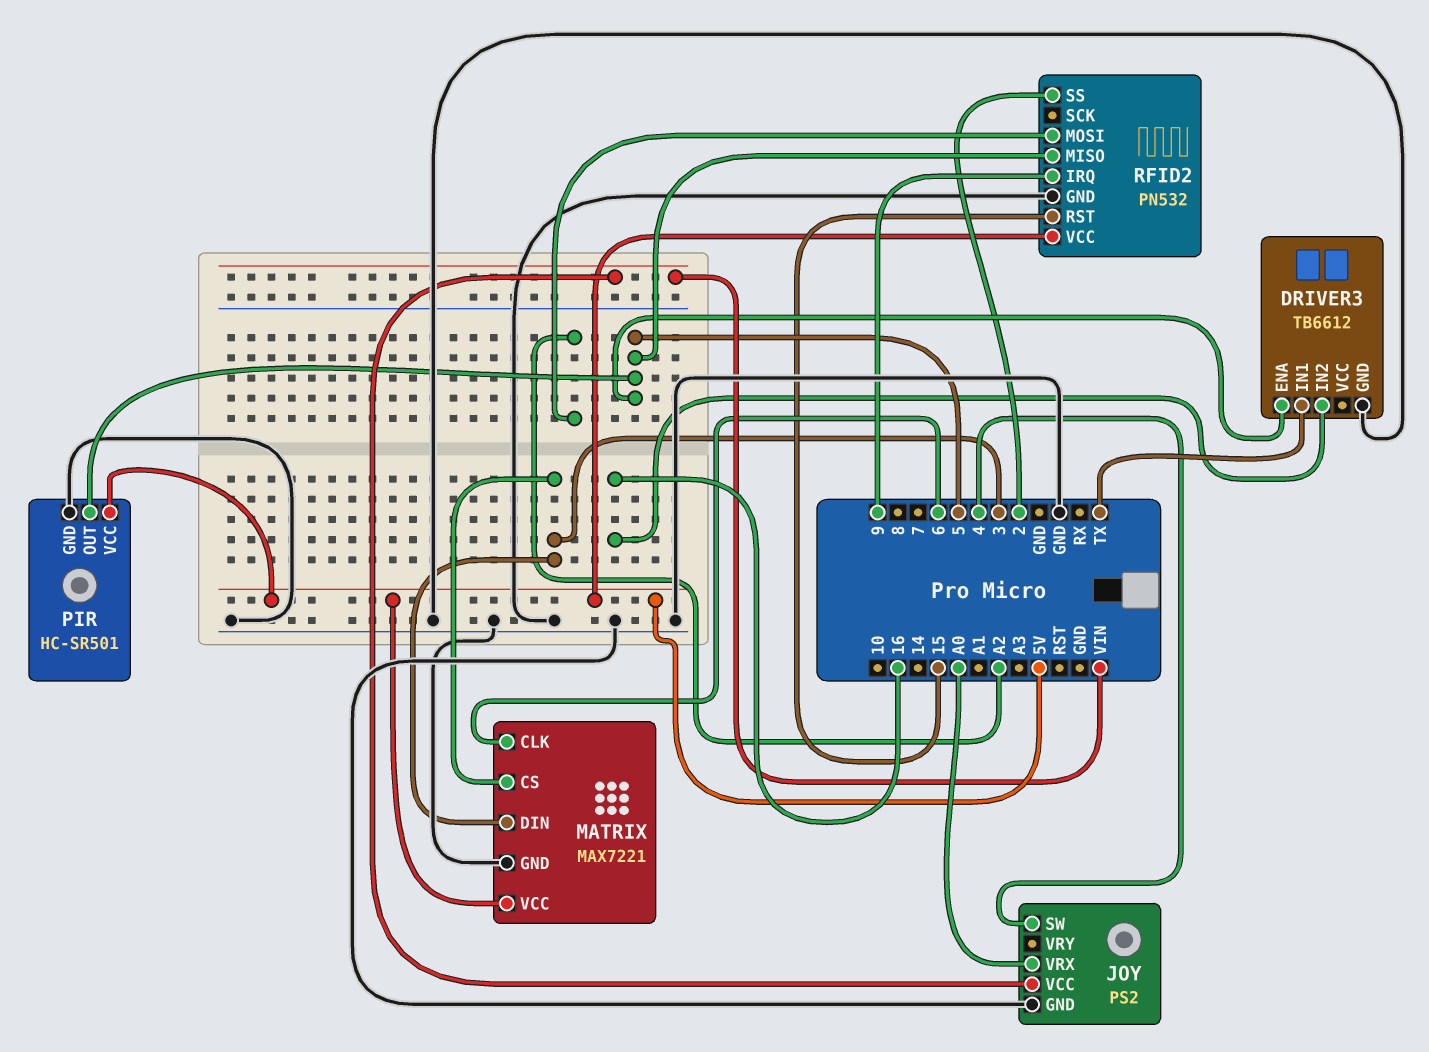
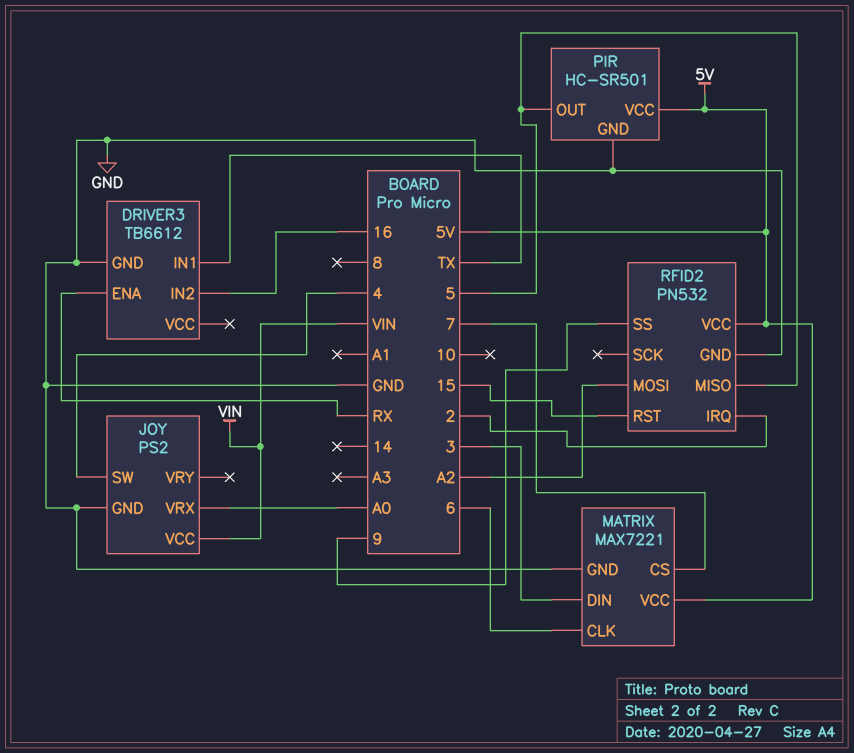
DRIVER3 pin ENA: 5 -> RX
MATRIX pin CS: 3 -> 7
RFID2 pin IRQ: 9 -> 2
RFID2 pin SS: 2 -> 9

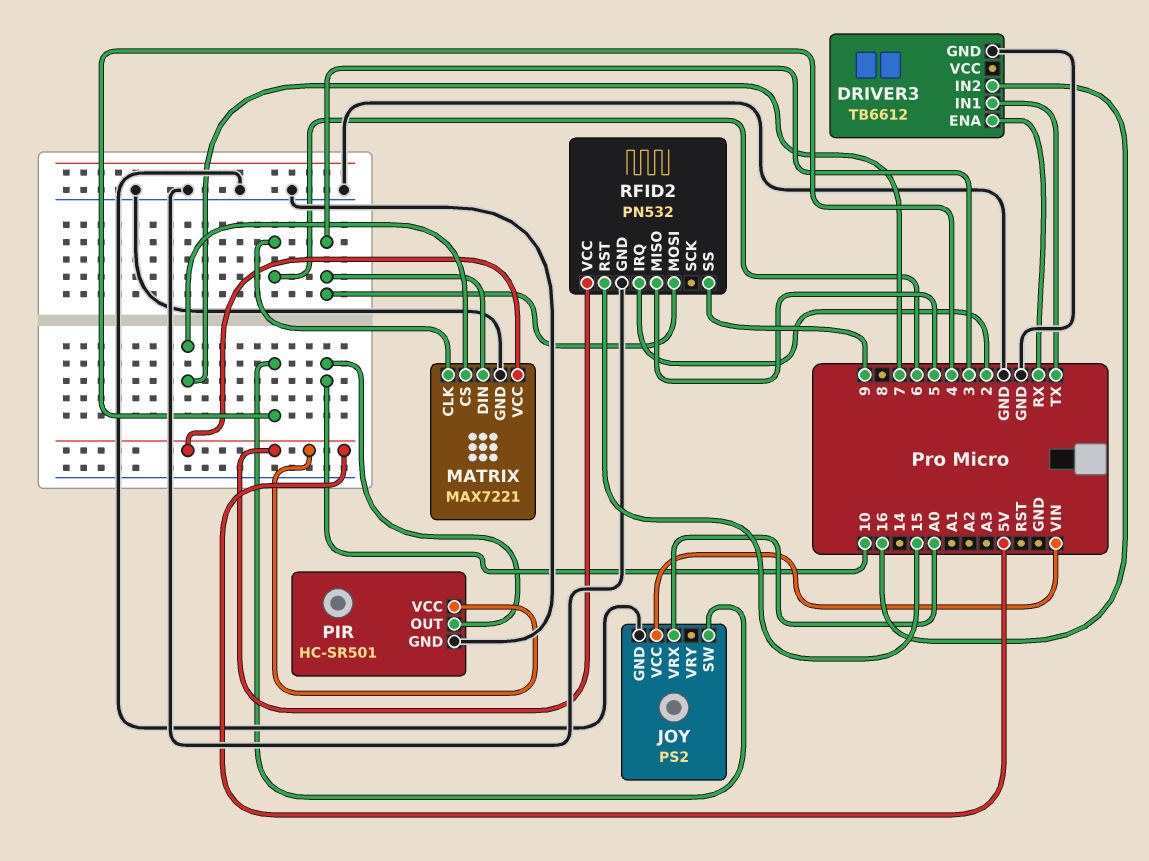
PIR pin OUT: 5 -> 10
RFID2 pin MOSI: A2 -> 3

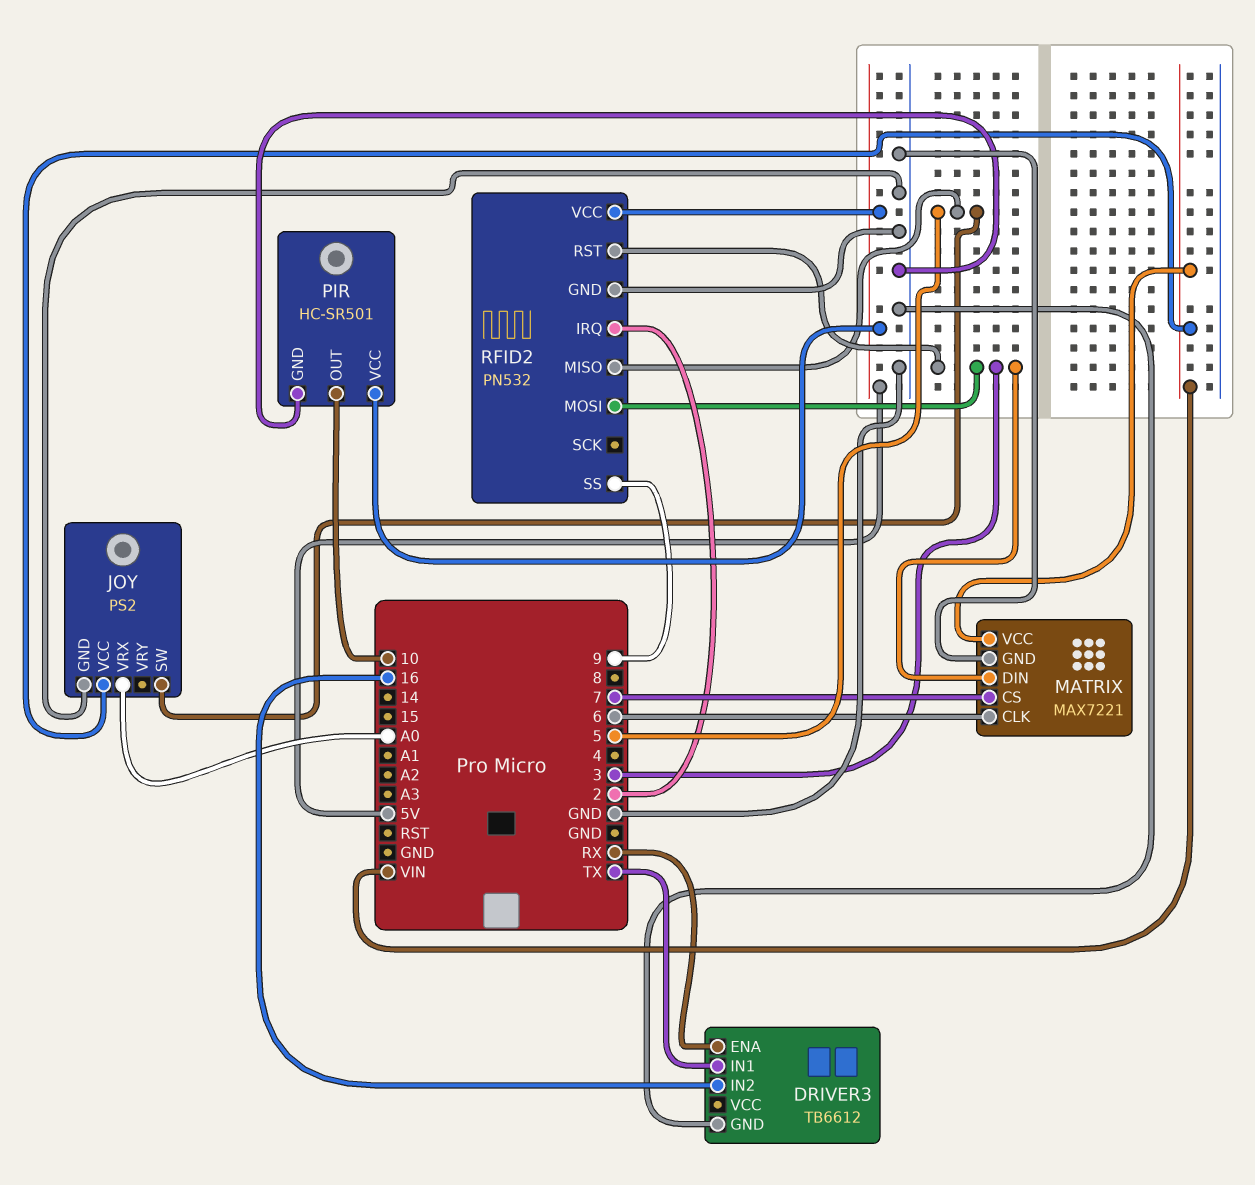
JOY pin SW: 4 -> 5
MATRIX pin VCC: 5V -> VIN
RFID2 pin RST: 15 -> 3

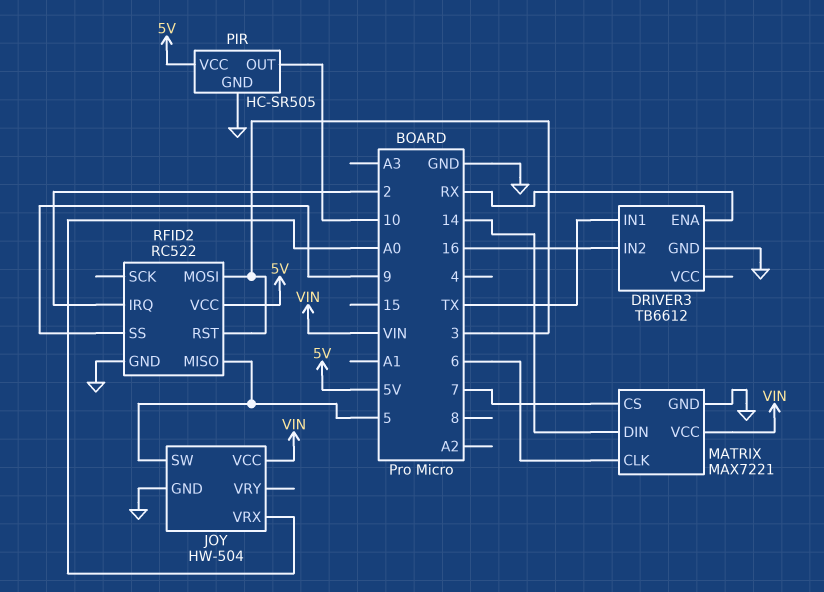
JOY: PS2 -> HW-504
MATRIX pin DIN: 3 -> 14
PIR: HC-SR501 -> HC-SR505
RFID2: PN532 -> RC522

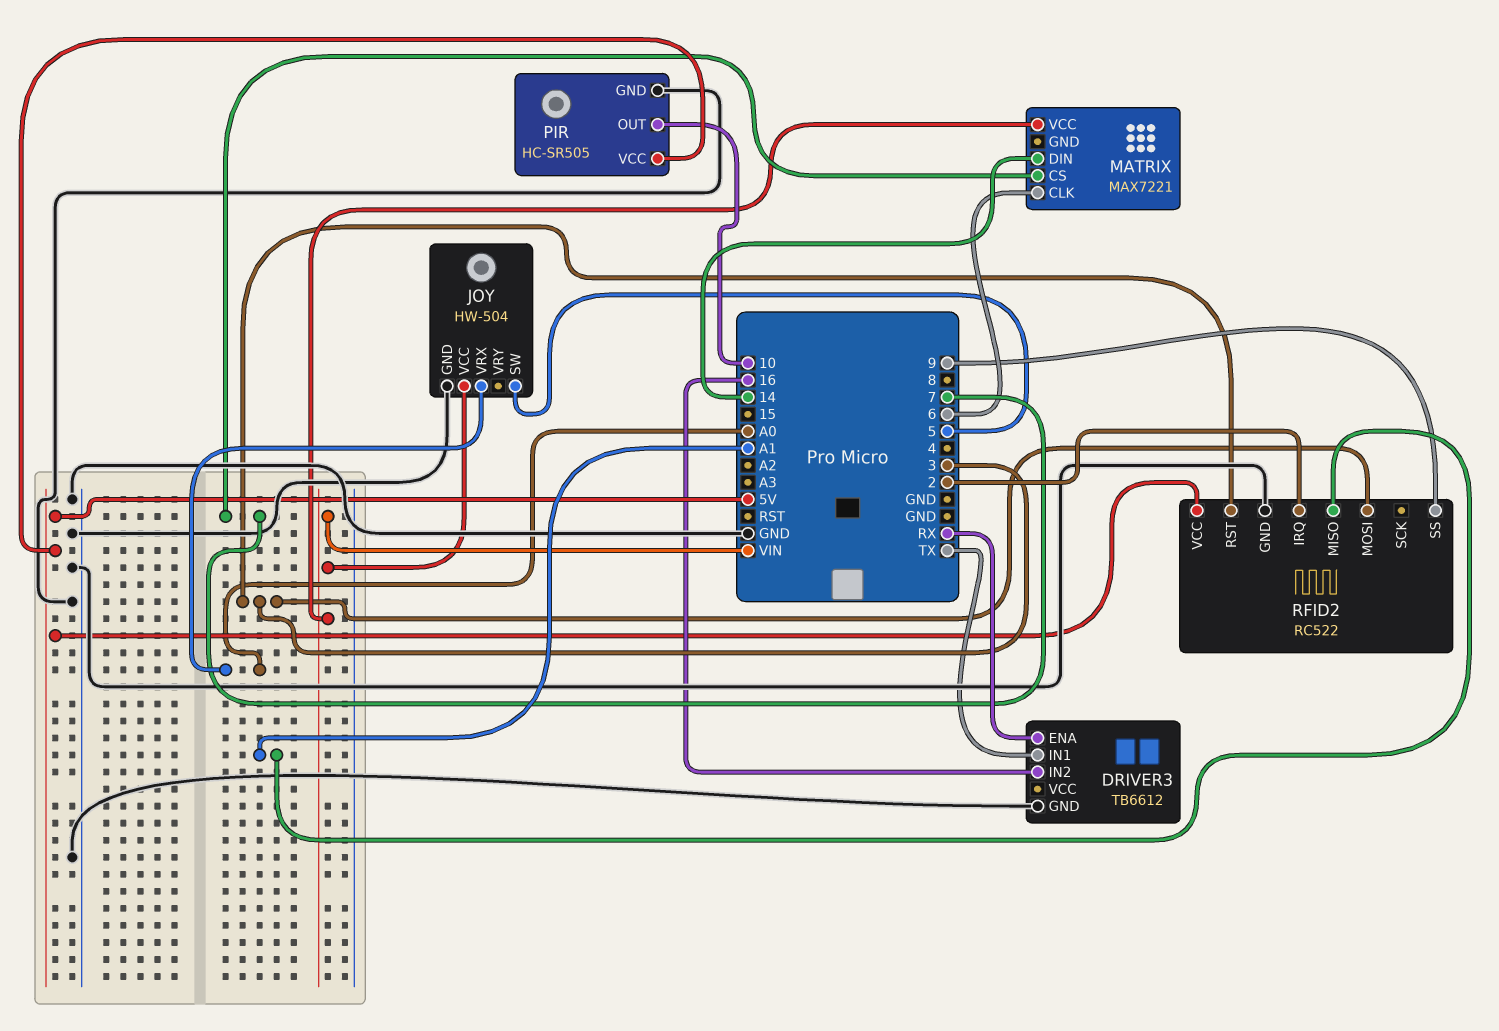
MATRIX pin GND: GND -> none
RFID2 pin MISO: 5 -> A1

